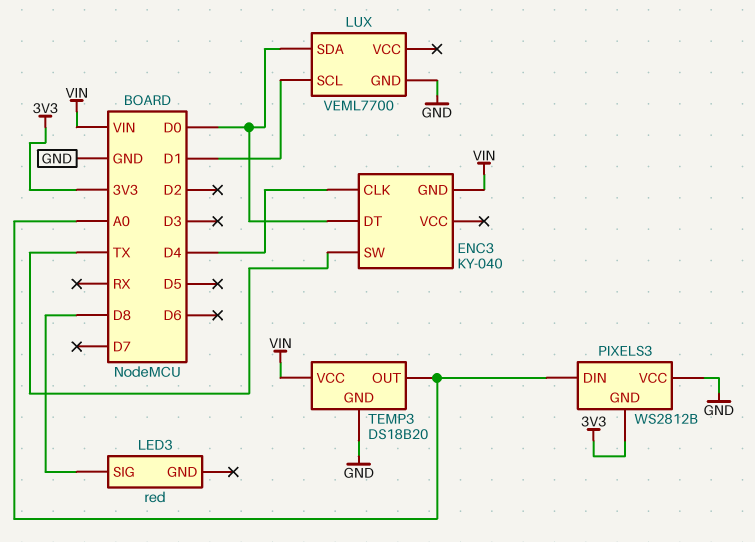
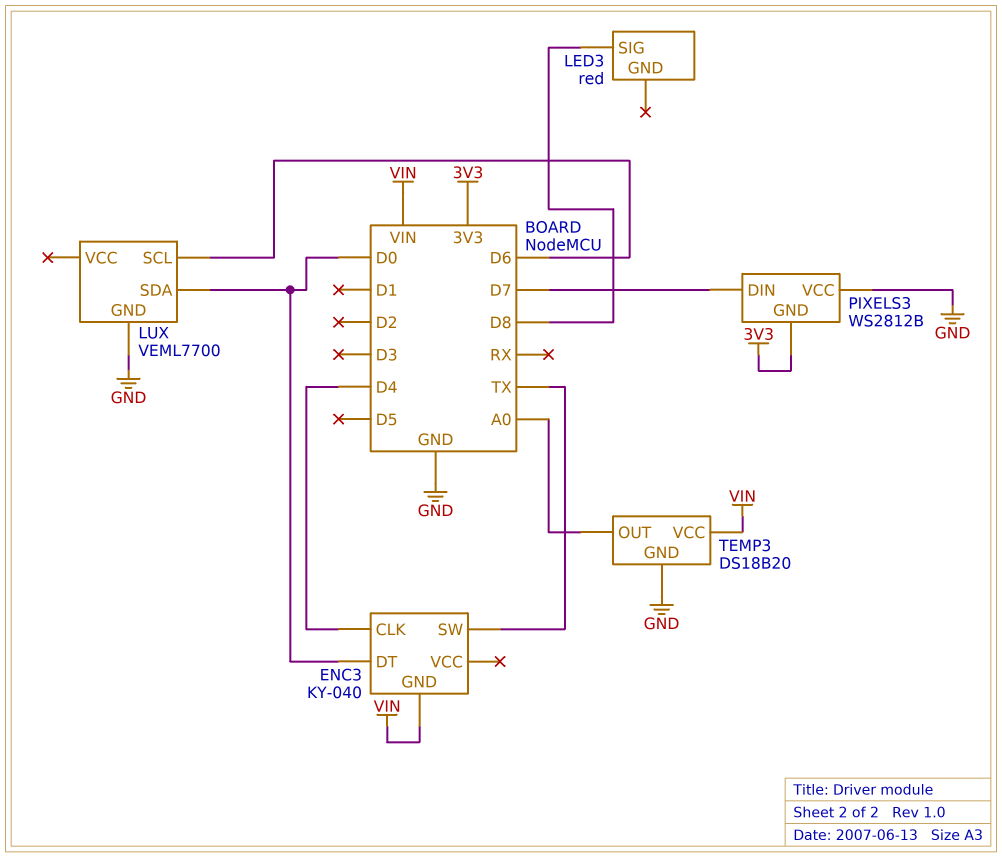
LUX pin SCL: D1 -> D6
PIXELS3 pin DIN: A0 -> D7

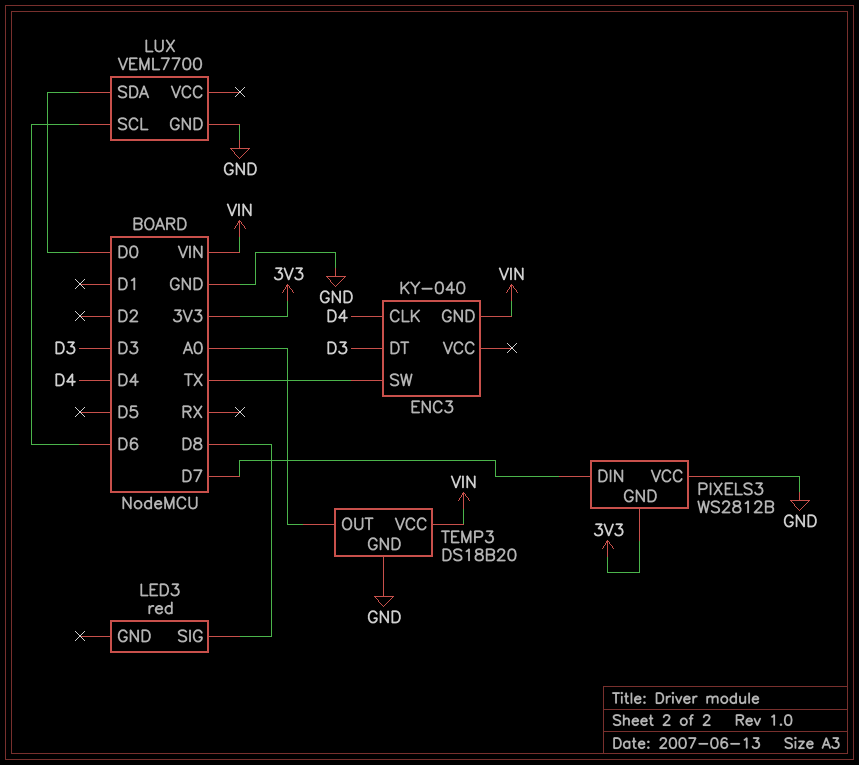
ENC3 pin DT: D0 -> D3

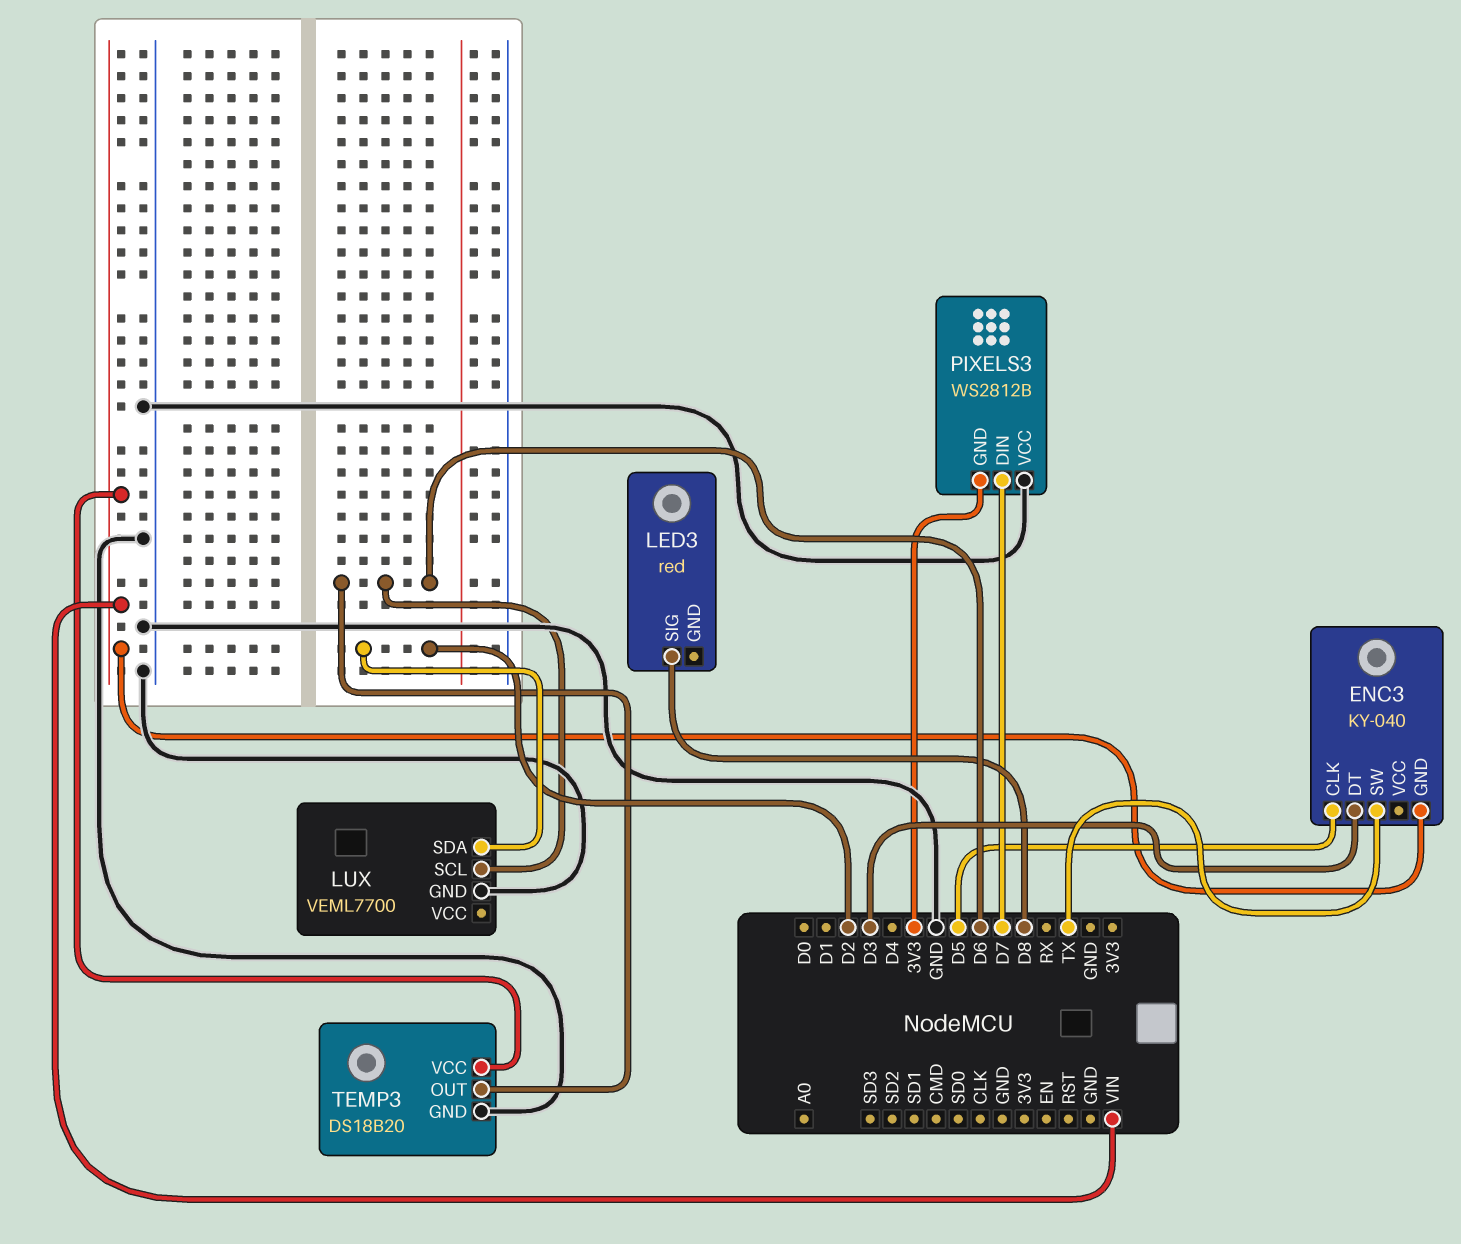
ENC3 pin CLK: D4 -> D5
LUX pin SDA: D0 -> D2
TEMP3 pin OUT: A0 -> D6

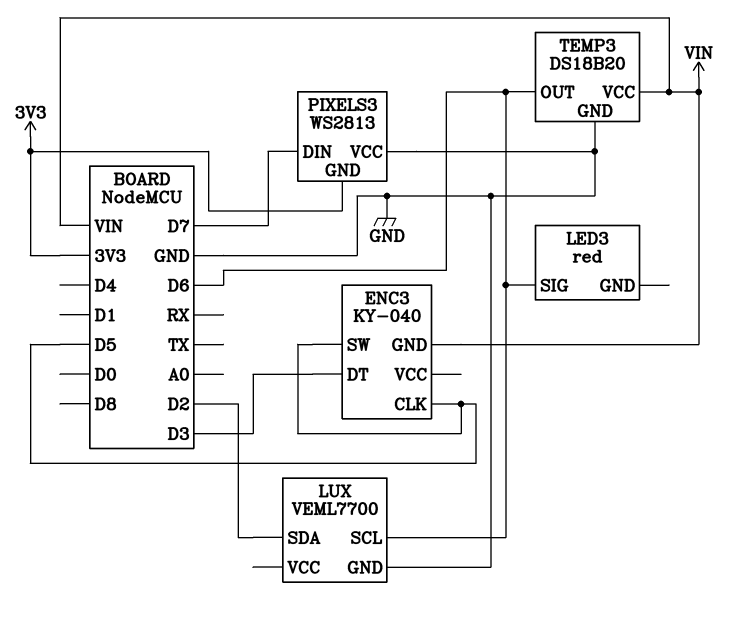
ENC3 pin SW: TX -> D5
LED3 pin SIG: D8 -> D6
PIXELS3: WS2812B -> WS2813

